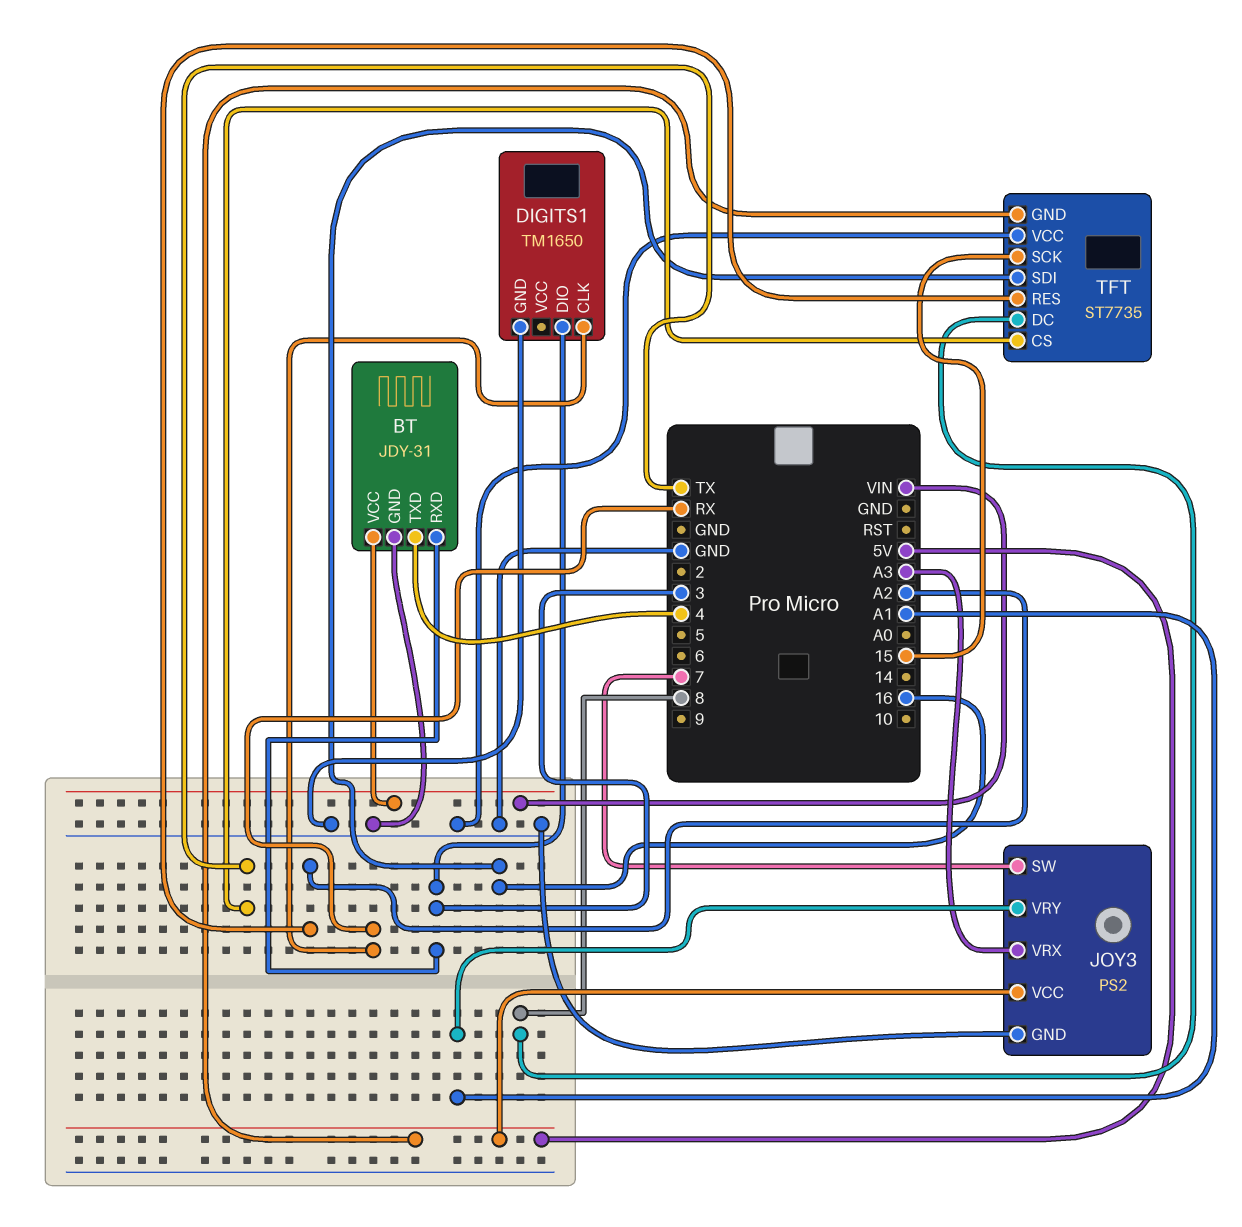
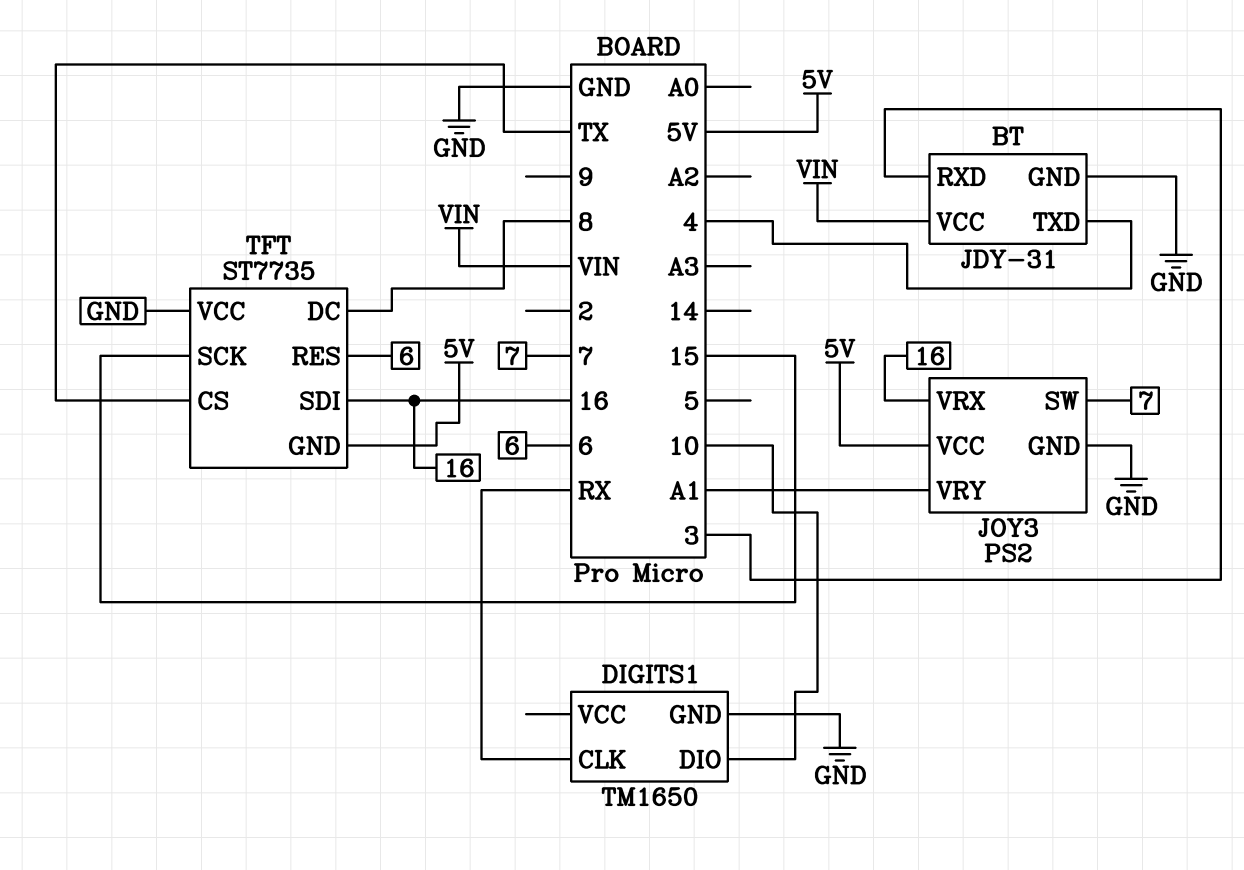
DIGITS1 pin DIO: 3 -> 10
JOY3 pin VRX: A3 -> 16
TFT pin RES: A2 -> 6

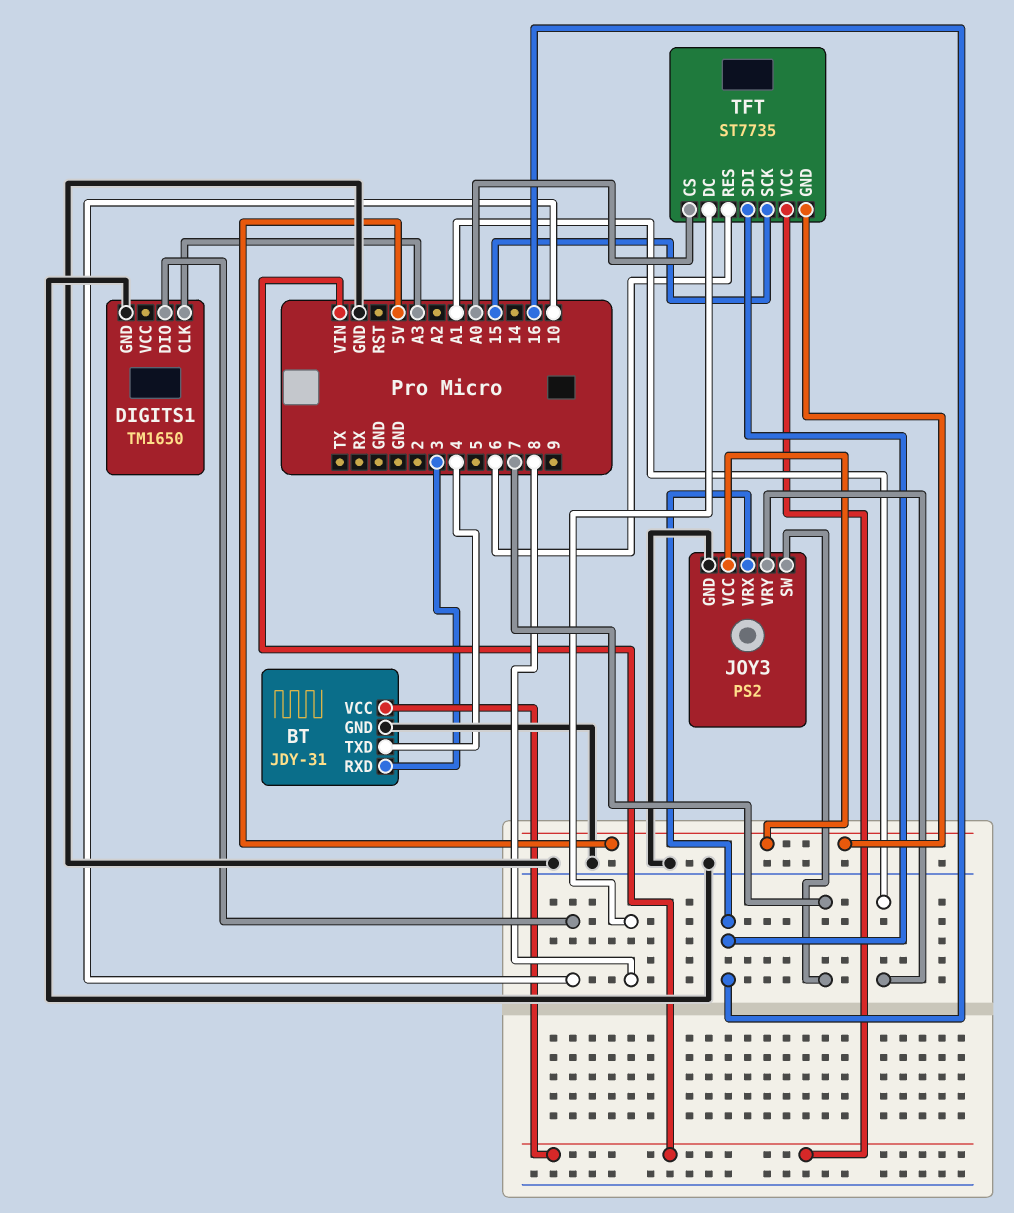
DIGITS1 pin CLK: RX -> A3
TFT pin CS: TX -> A0
TFT pin VCC: GND -> VIN

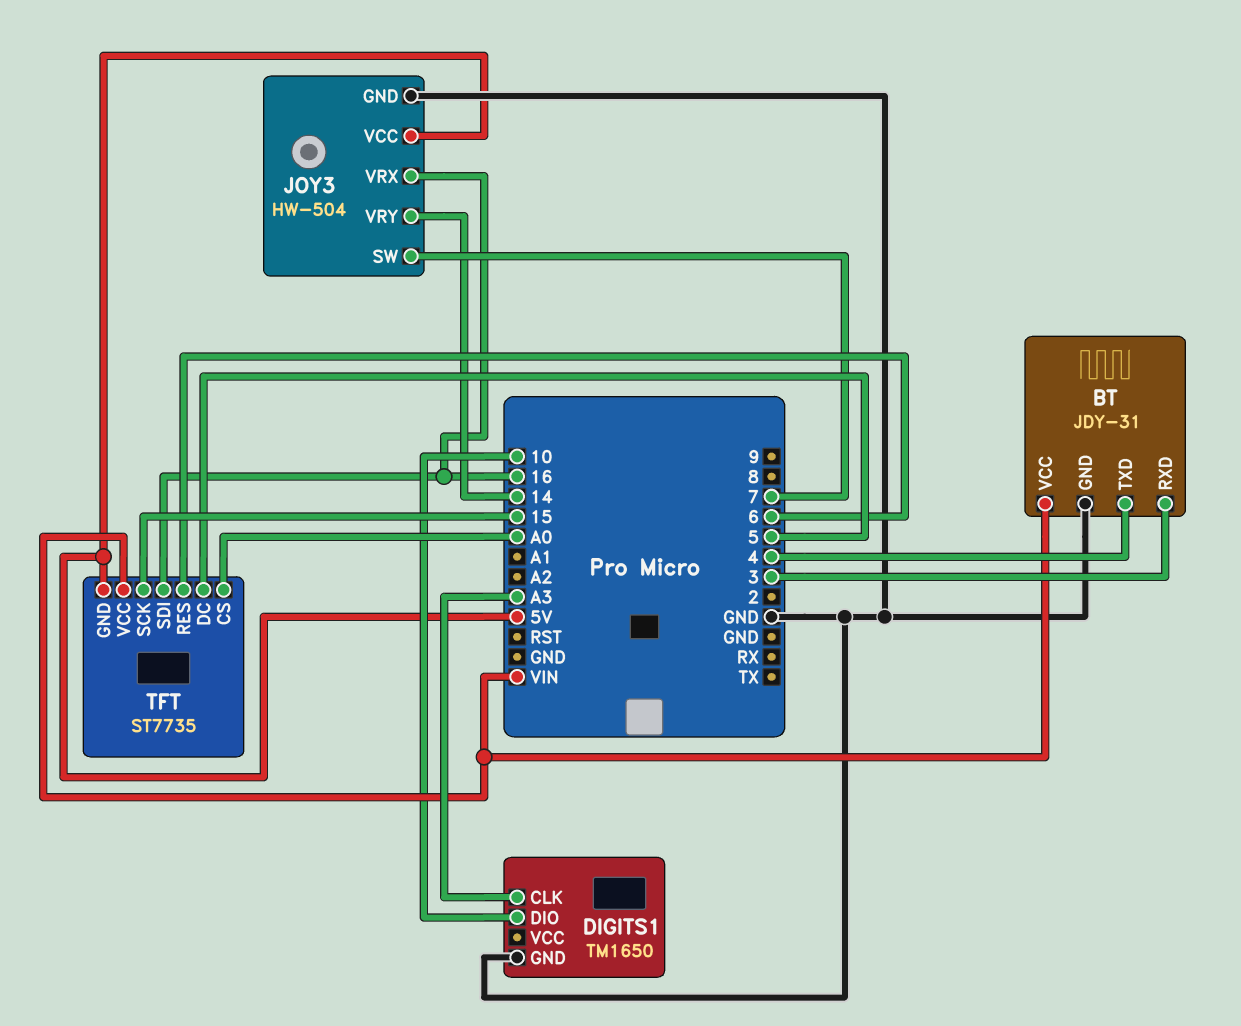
JOY3: PS2 -> HW-504
JOY3 pin VRY: A1 -> 14
TFT pin DC: 8 -> 5

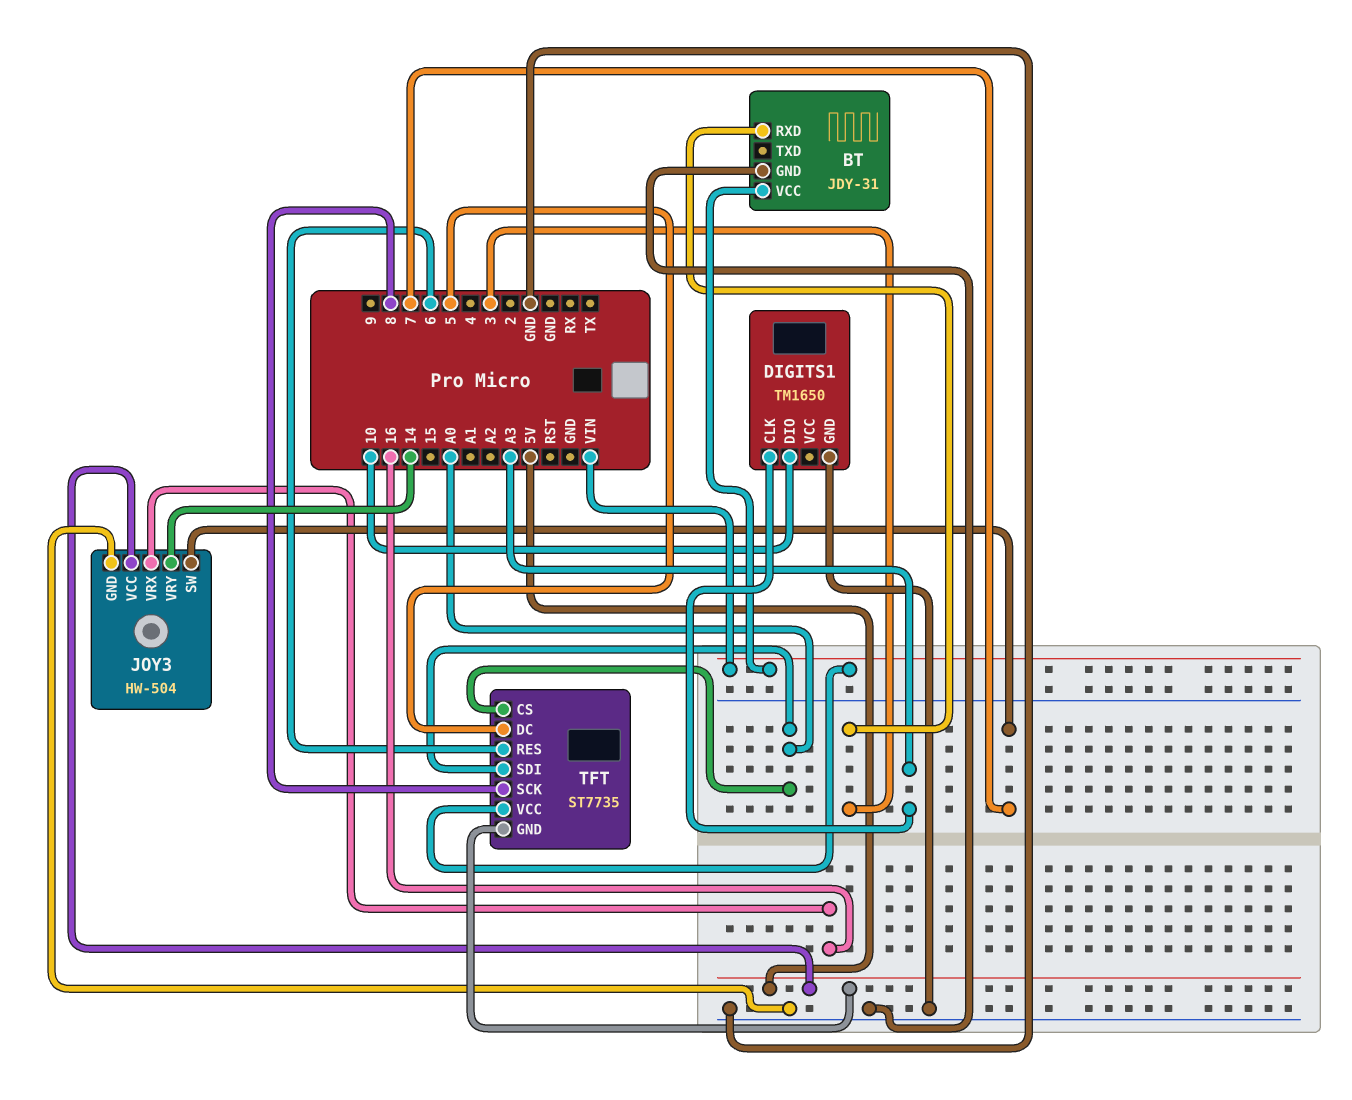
BT pin TXD: 4 -> none
TFT pin SCK: 15 -> 8
TFT pin SDI: 16 -> A0

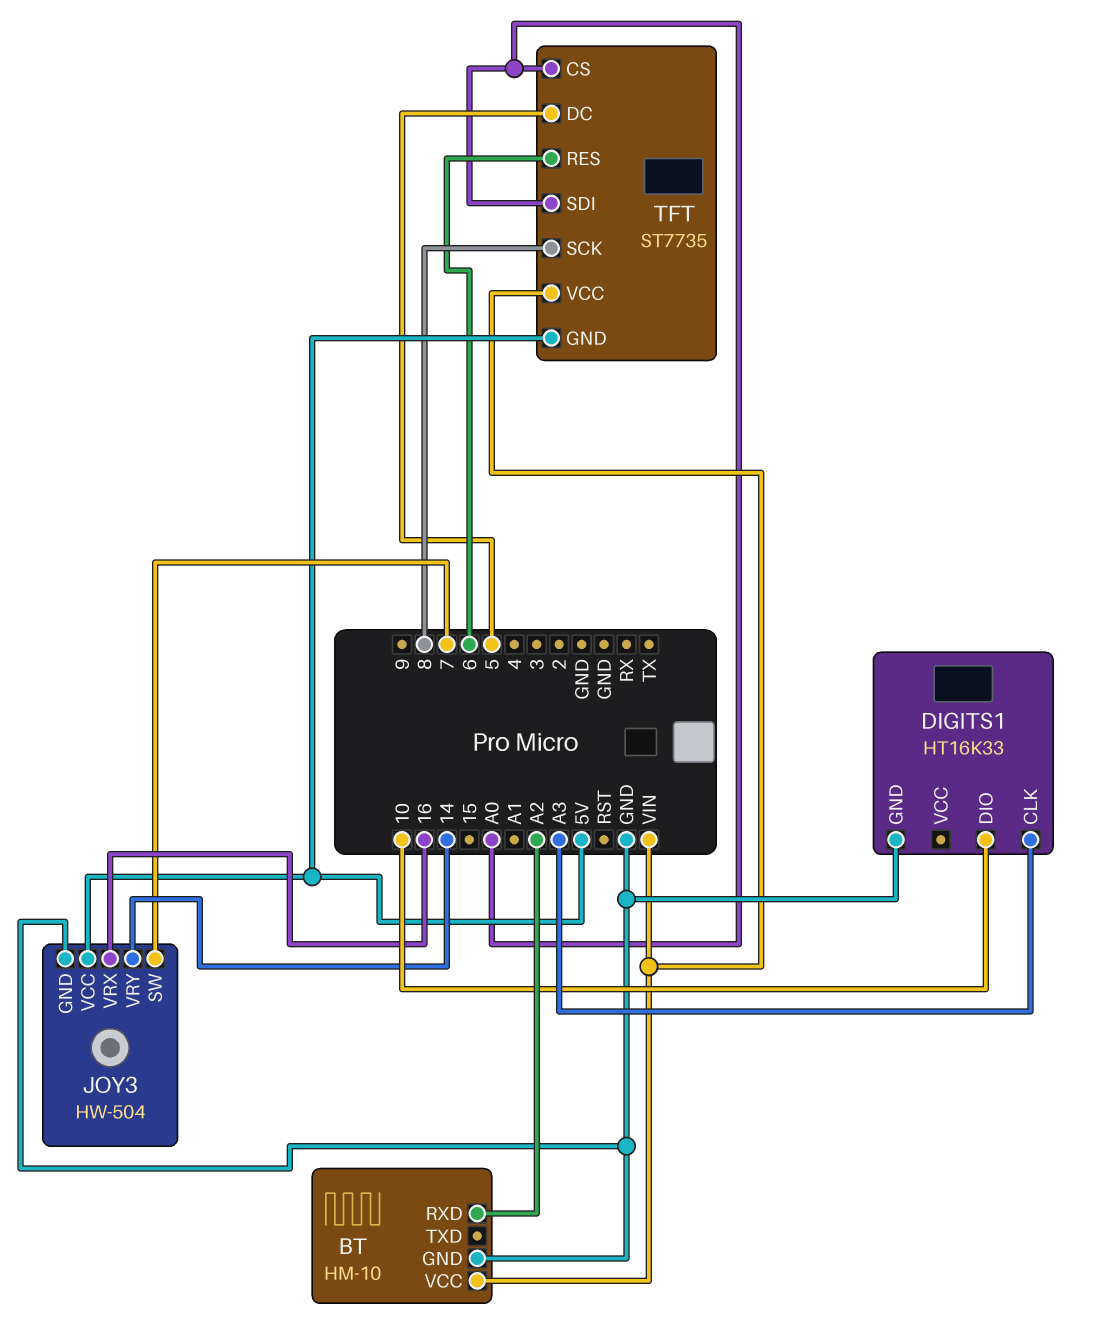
BT: JDY-31 -> HM-10
BT pin RXD: 3 -> A2
DIGITS1: TM1650 -> HT16K33

